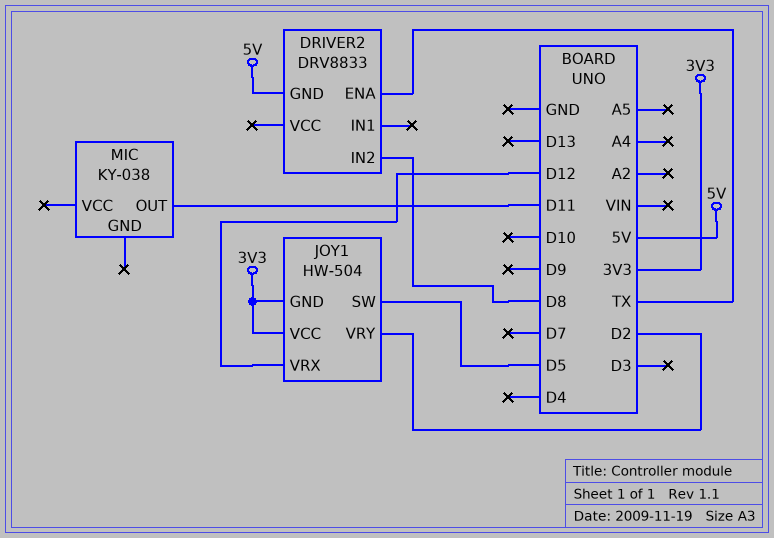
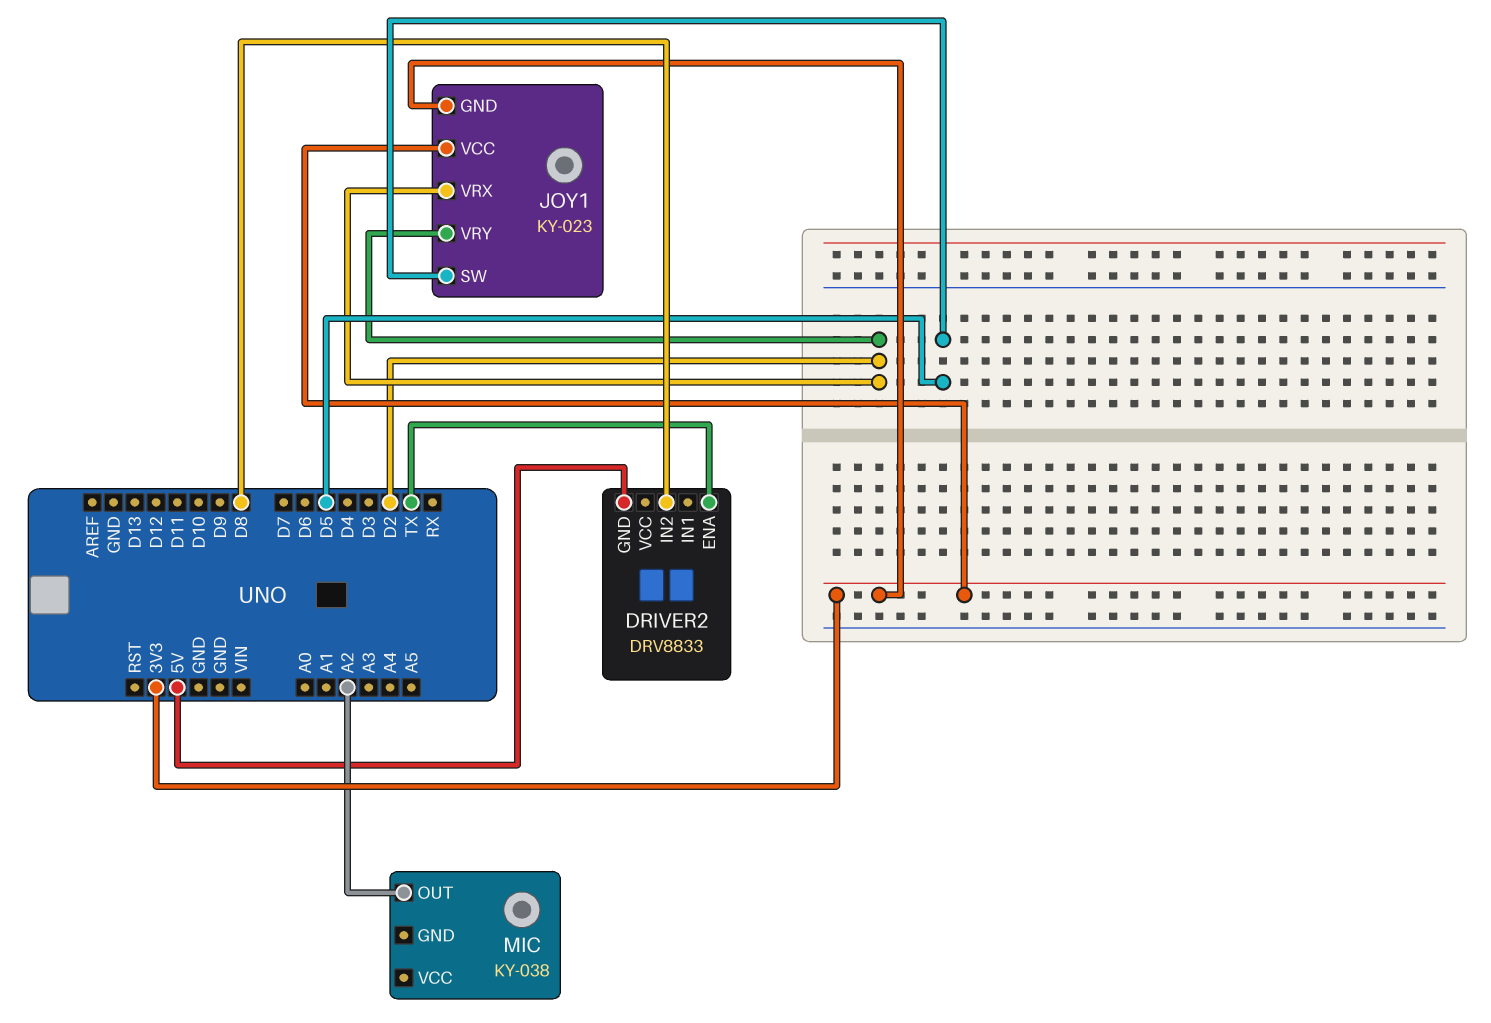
JOY1: HW-504 -> KY-023
JOY1 pin VRX: D12 -> D2
MIC pin OUT: D11 -> A2

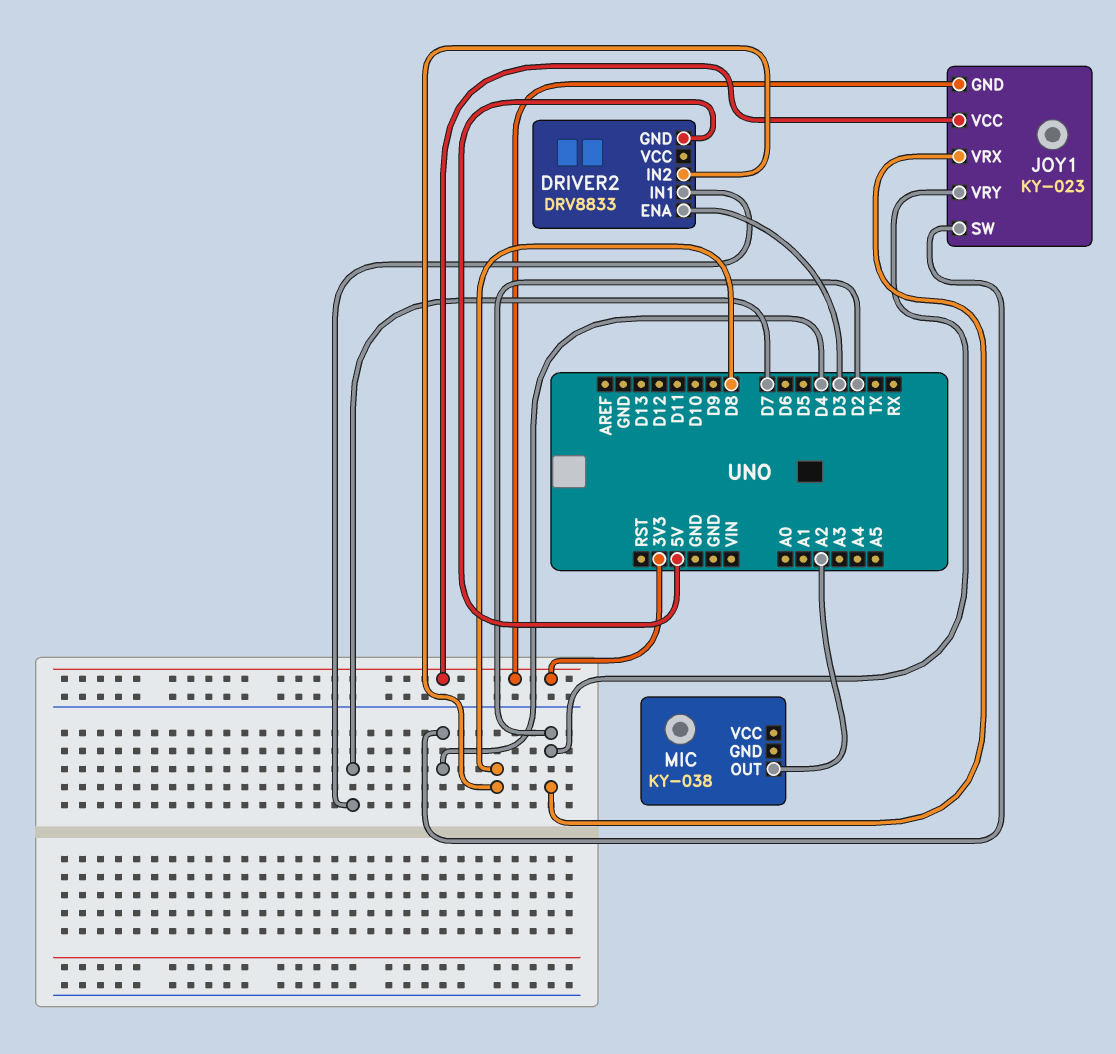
DRIVER2 pin ENA: TX -> D3
DRIVER2 pin IN1: none -> D7
JOY1 pin SW: D5 -> D4

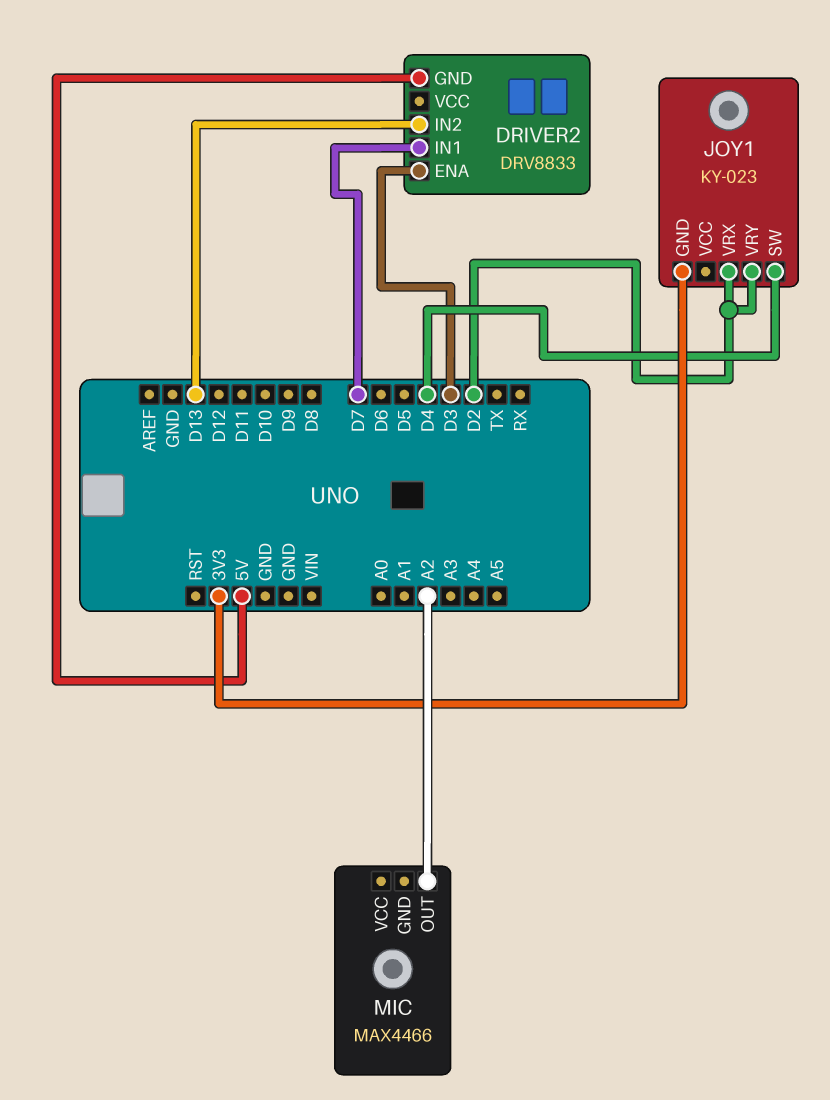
DRIVER2 pin IN2: D8 -> D13
JOY1 pin VCC: 3V3 -> none
MIC: KY-038 -> MAX4466

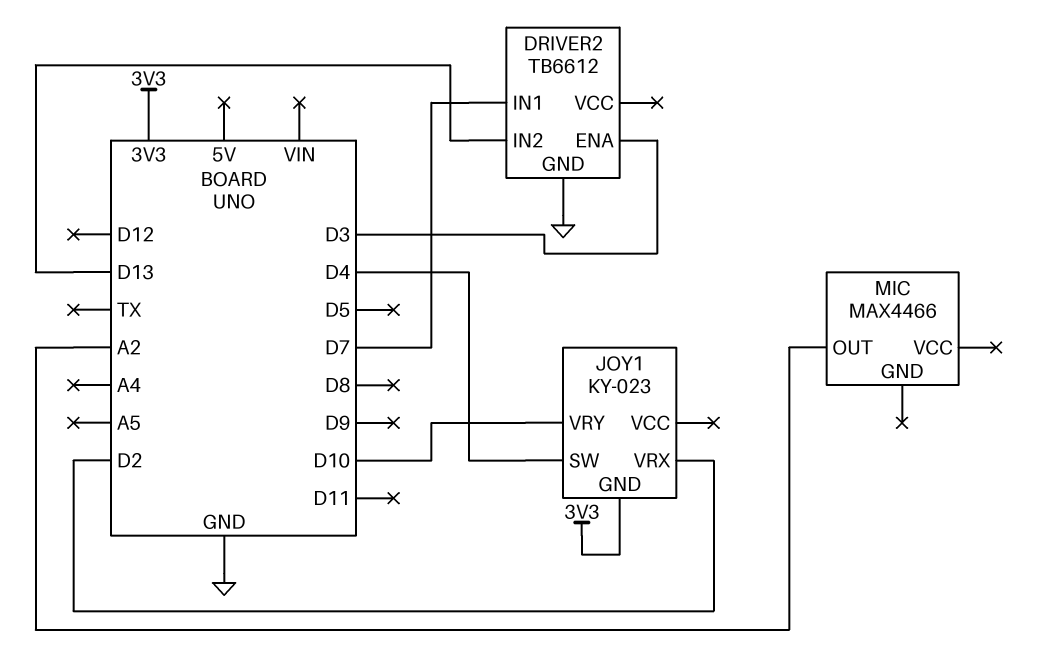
DRIVER2: DRV8833 -> TB6612
DRIVER2 pin GND: 5V -> GND
JOY1 pin VRY: D2 -> D10

